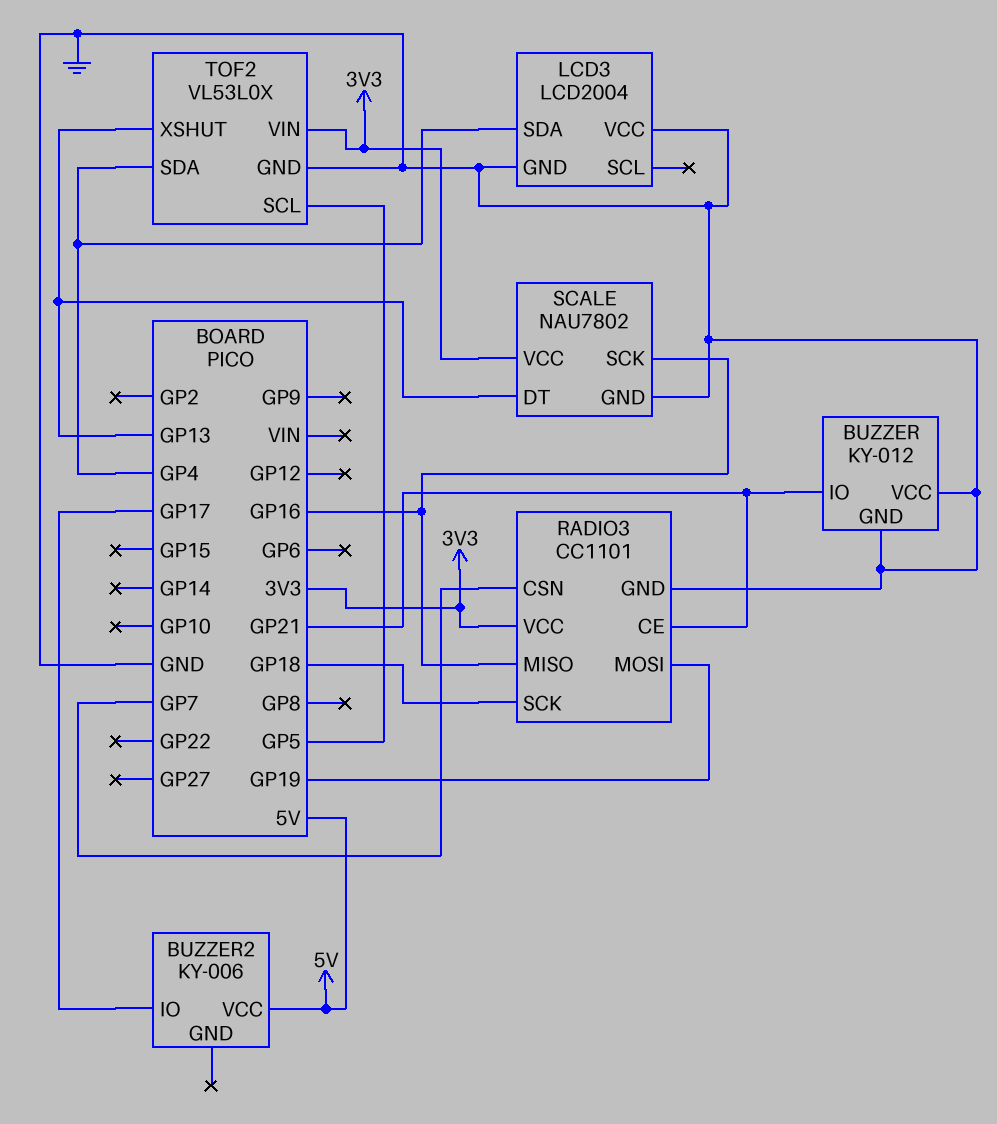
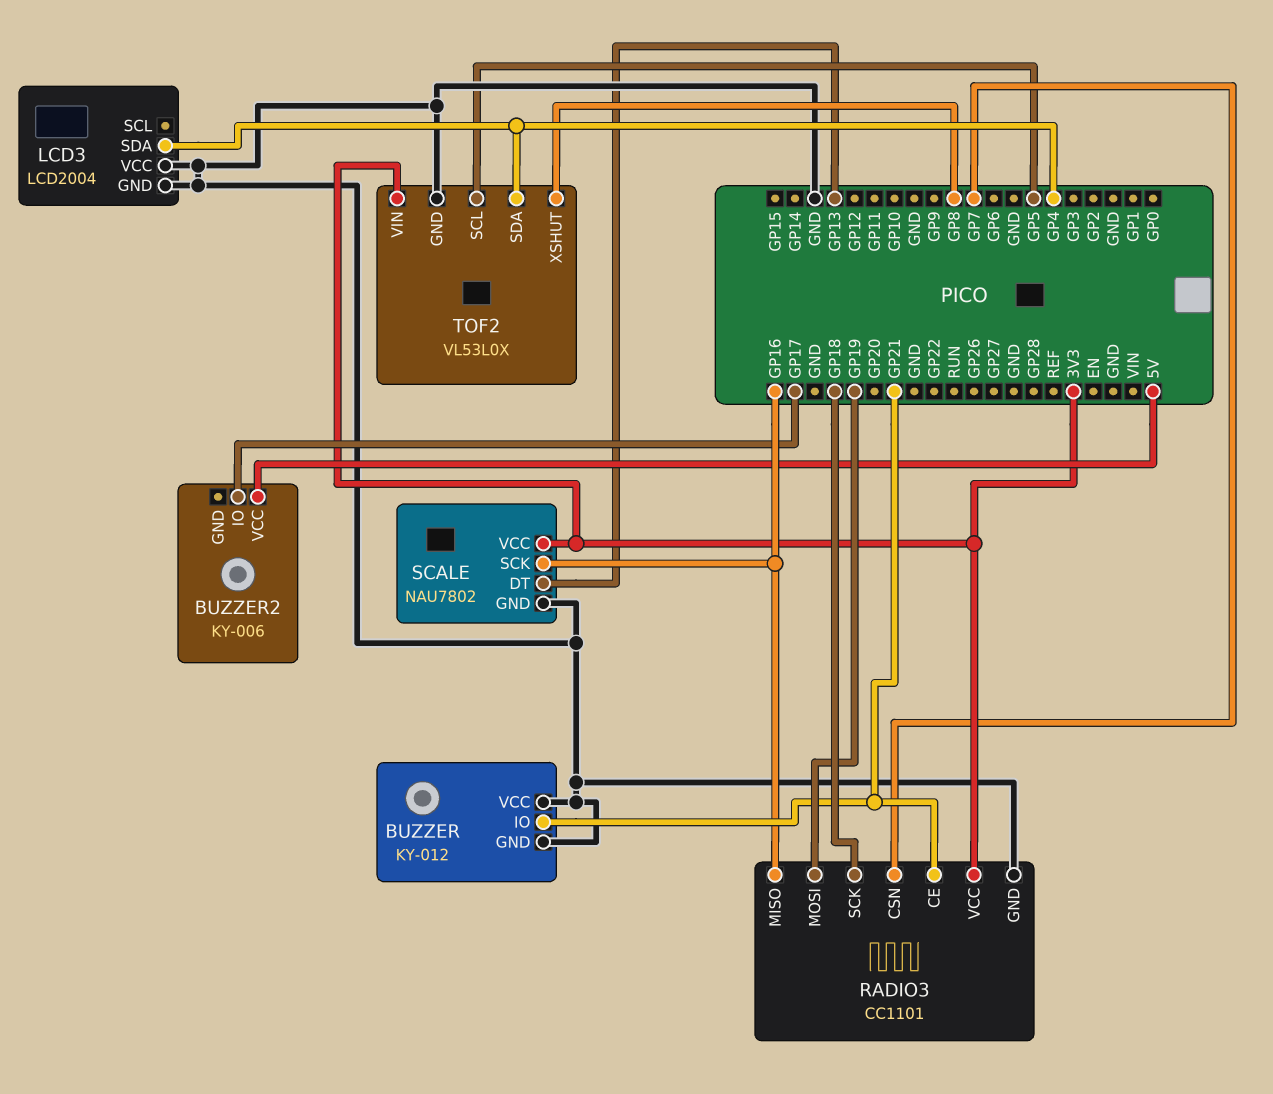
TOF2 pin XSHUT: GP13 -> GP8

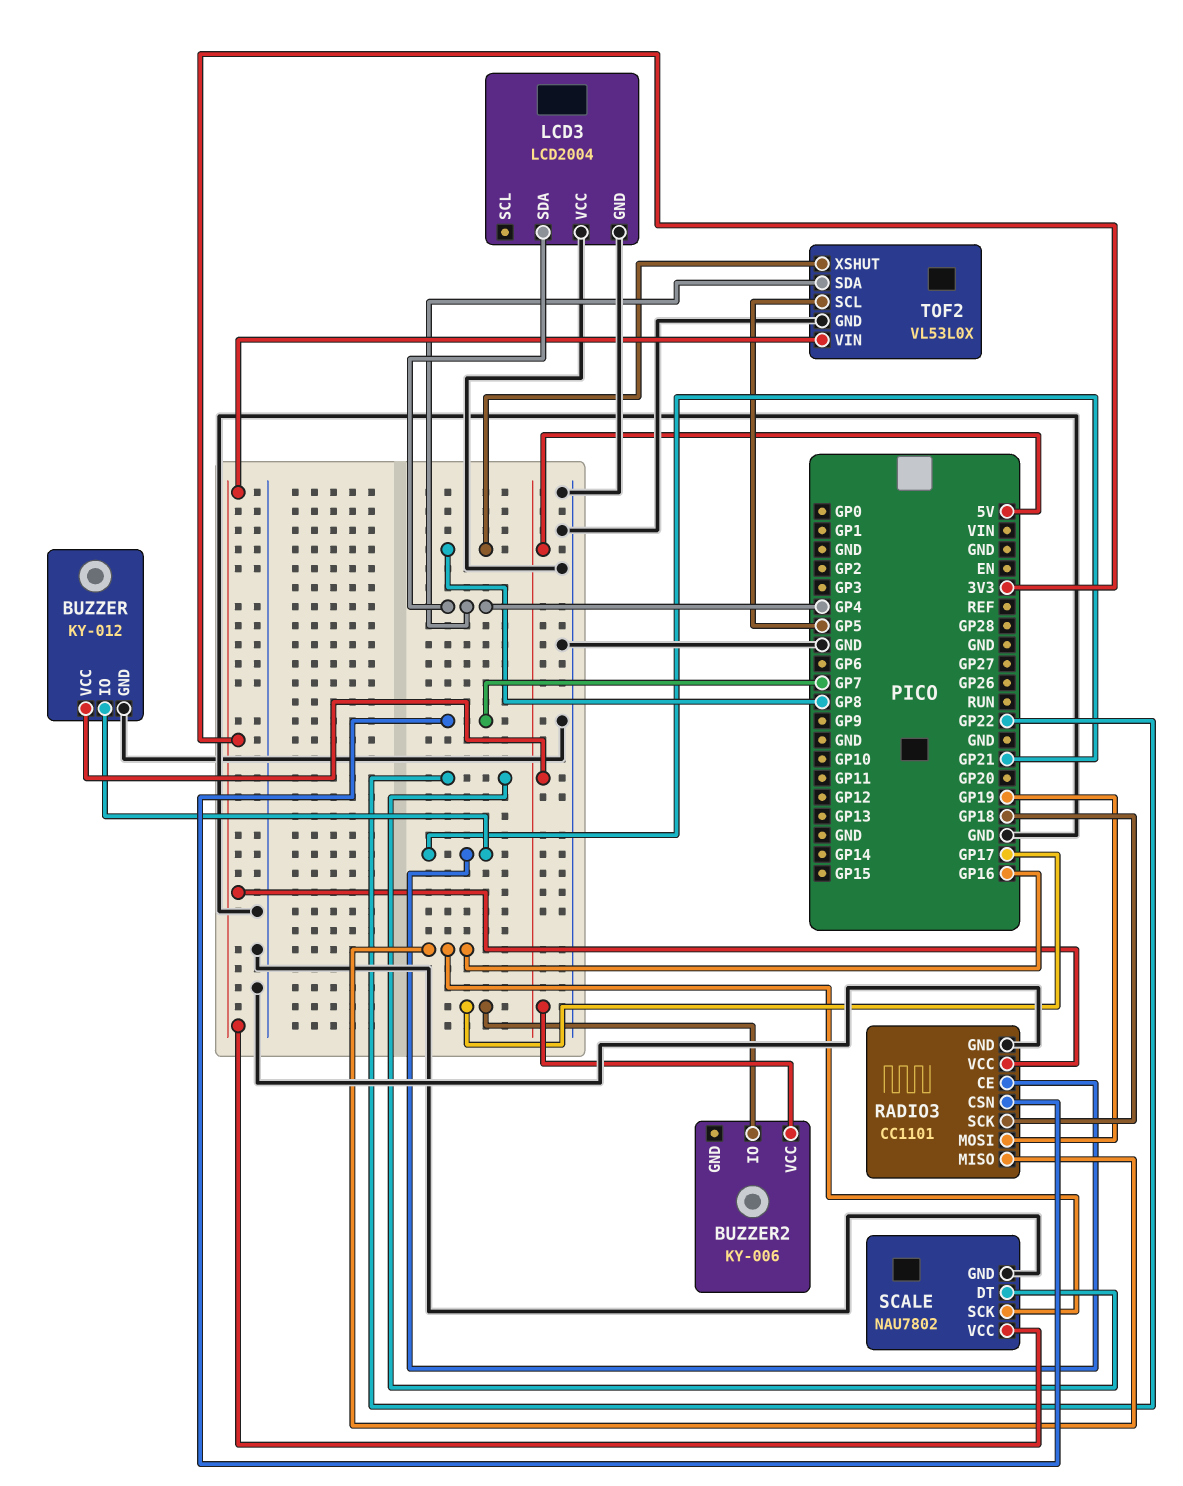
BUZZER pin VCC: GND -> 5V
SCALE pin DT: GP13 -> GP22

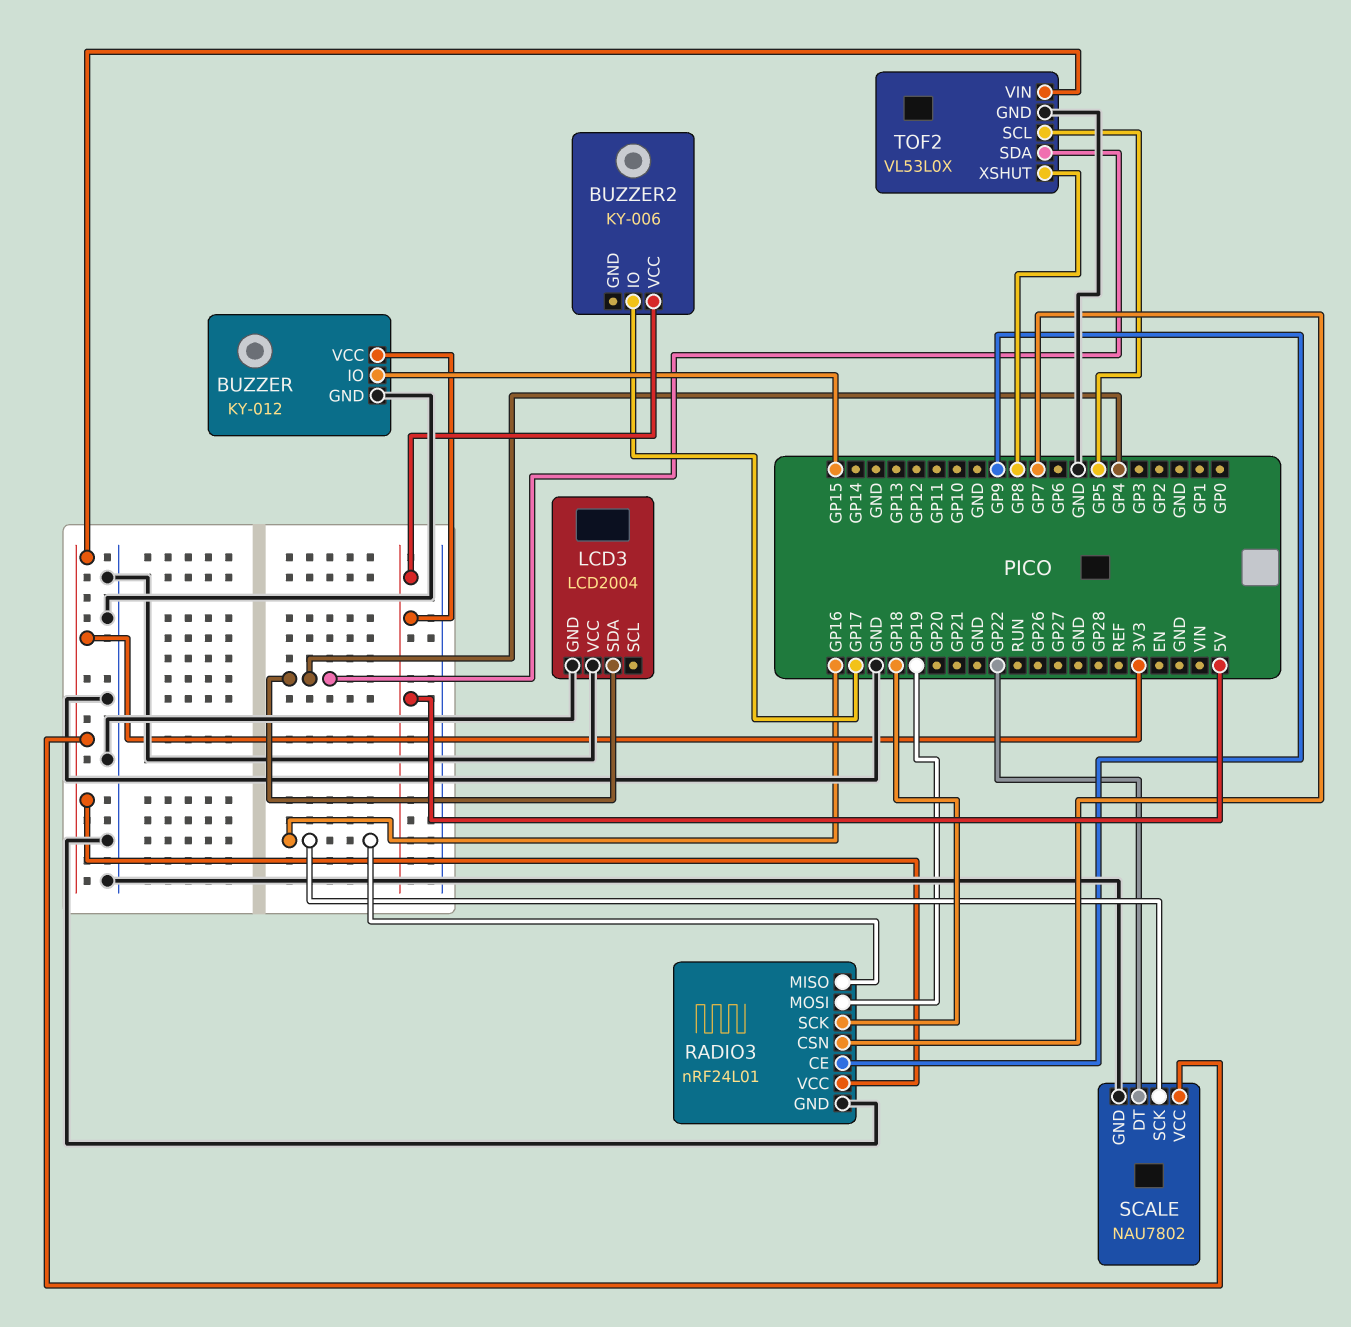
BUZZER pin IO: GP21 -> GP15
RADIO3: CC1101 -> nRF24L01
RADIO3 pin CE: GP21 -> GP9

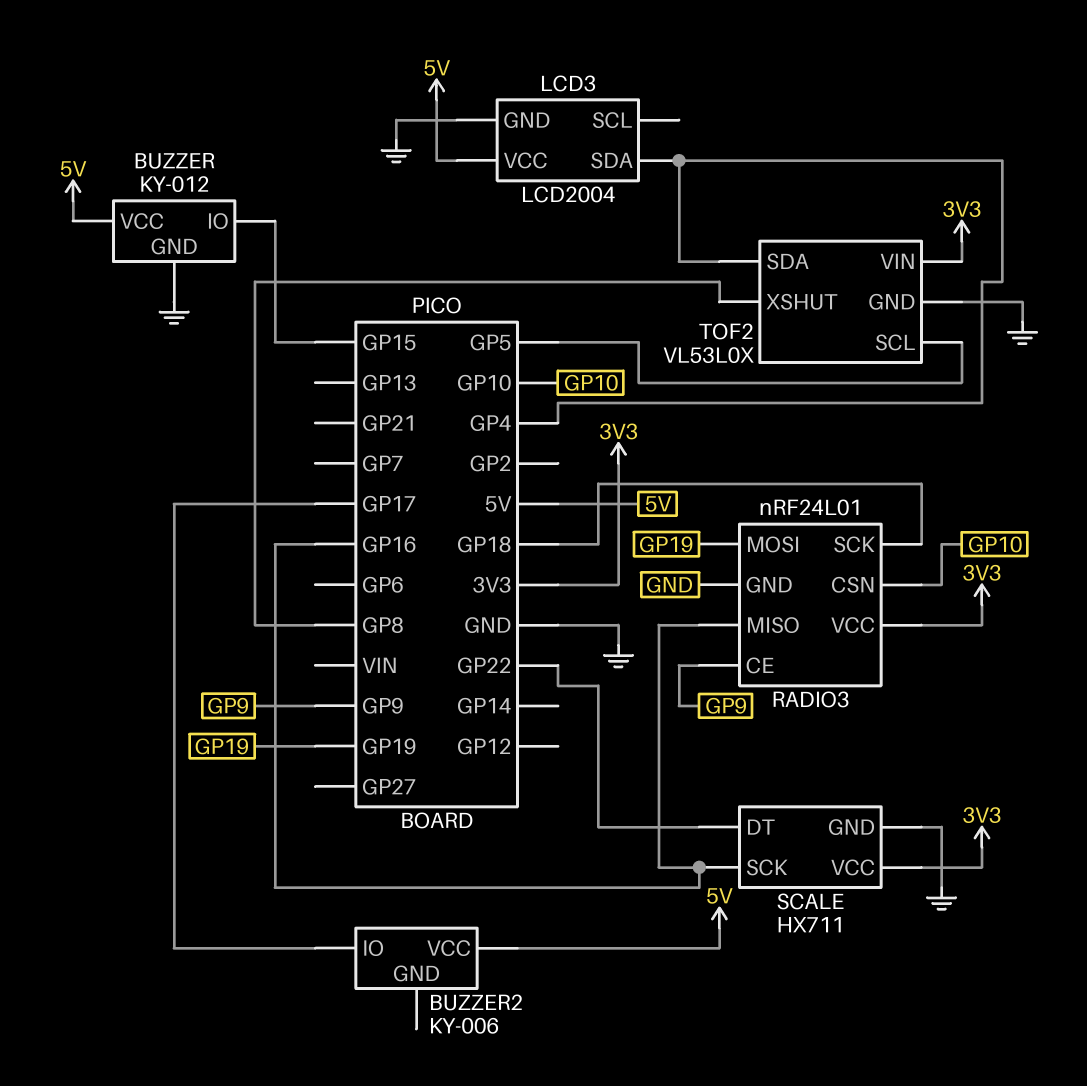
LCD3 pin VCC: GND -> 5V
RADIO3 pin CSN: GP7 -> GP10
SCALE: NAU7802 -> HX711

